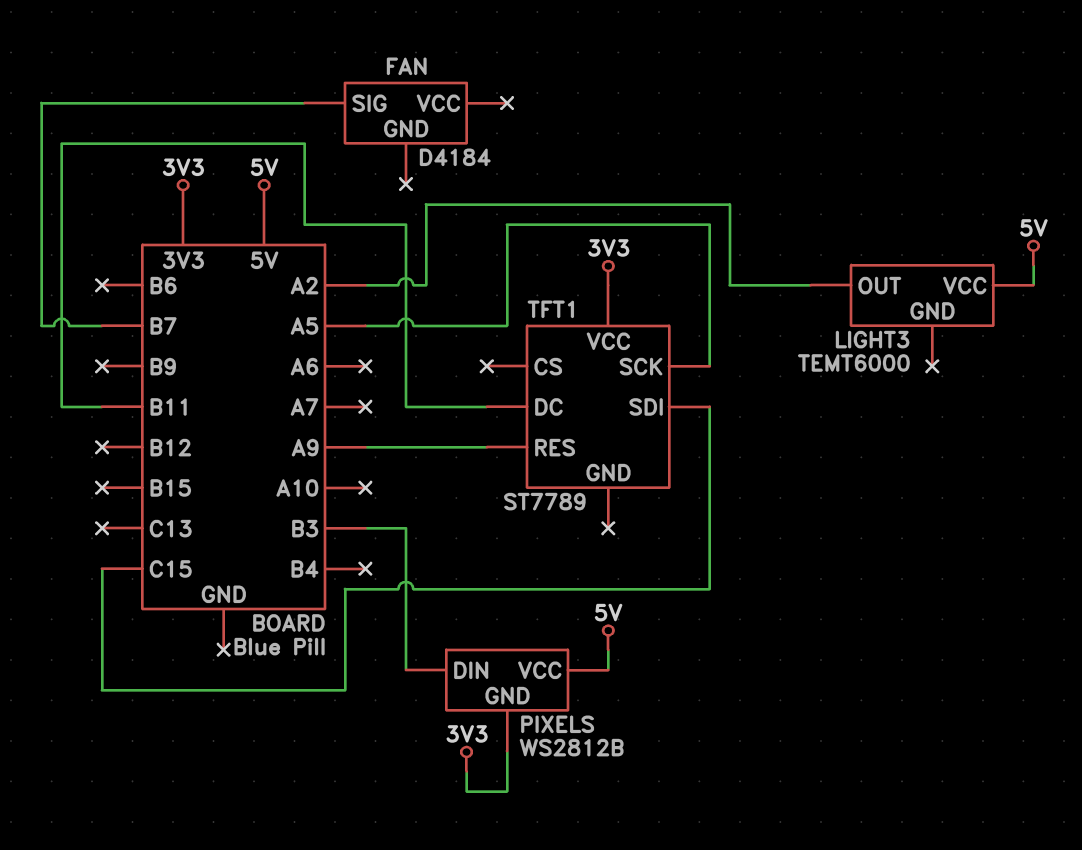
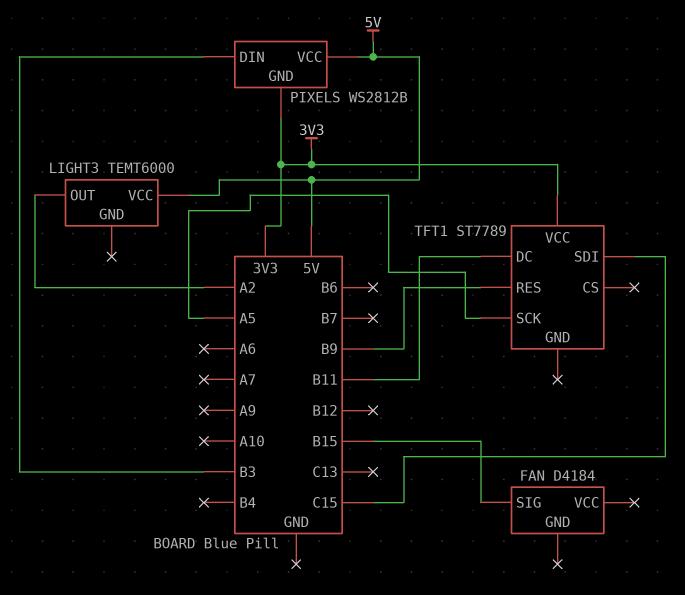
FAN pin SIG: B7 -> B15
TFT1 pin RES: A9 -> B9

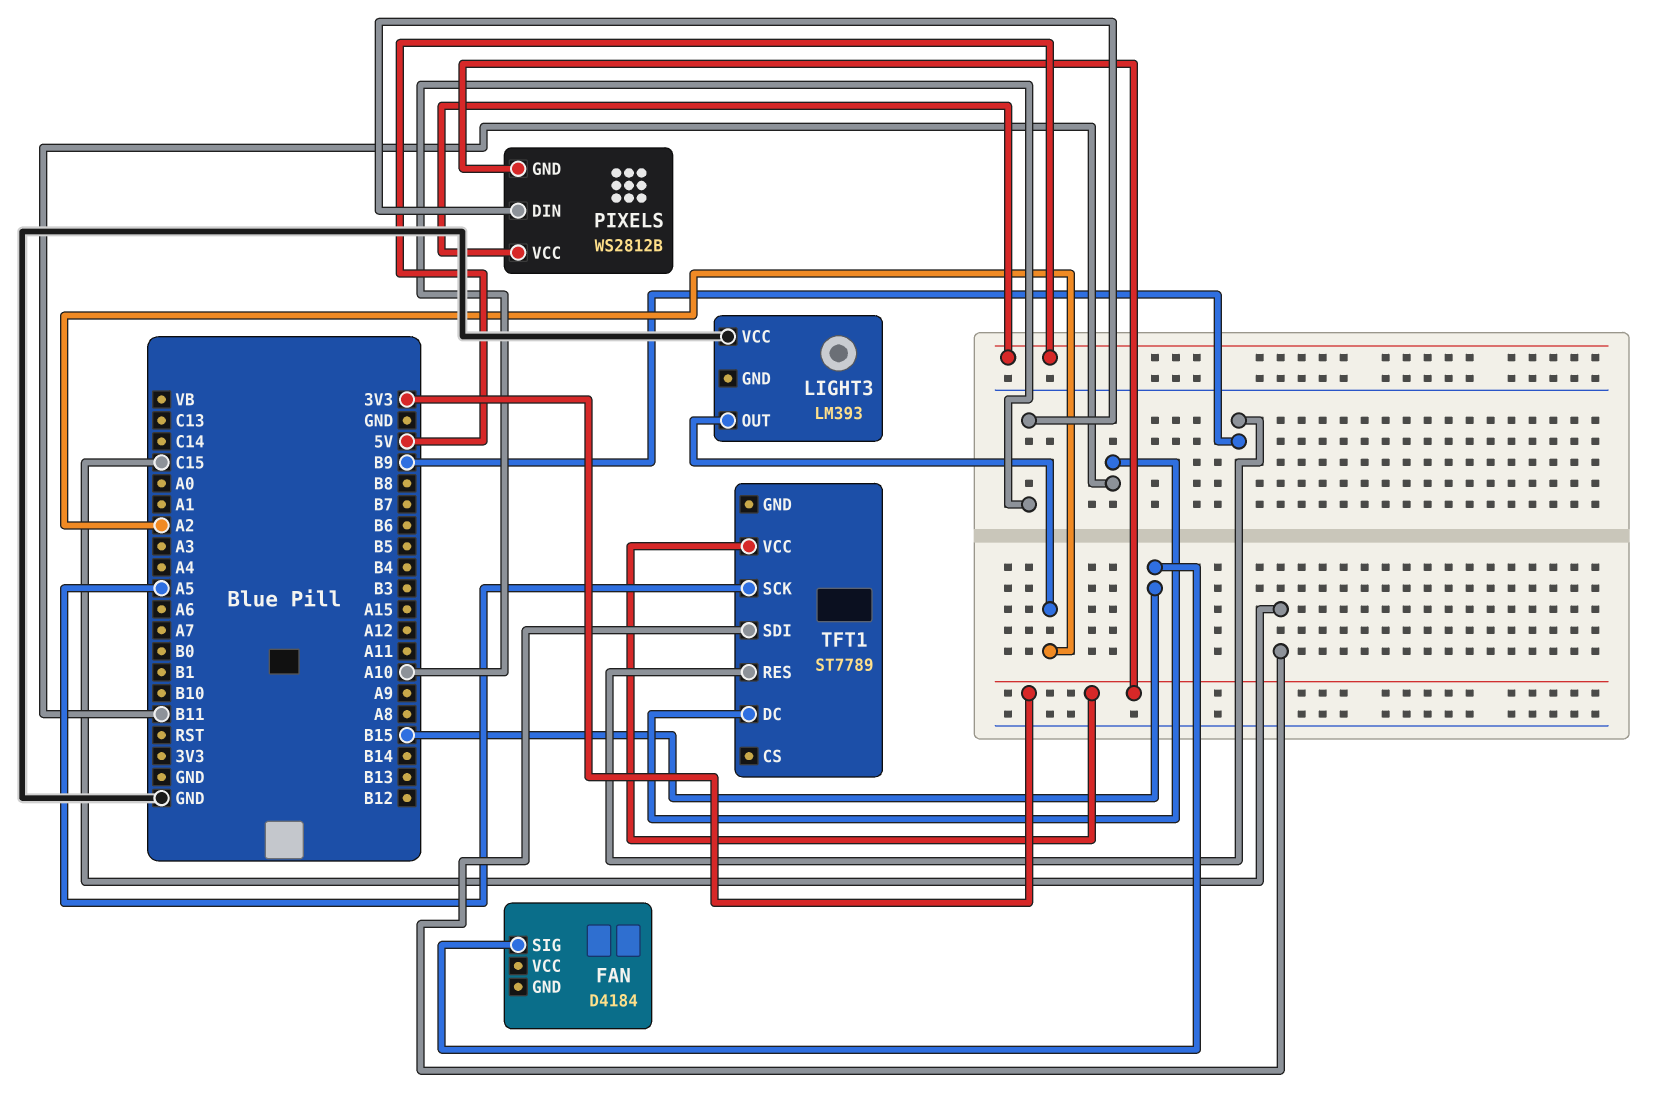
LIGHT3: TEMT6000 -> LM393
LIGHT3 pin VCC: 5V -> GND
PIXELS pin DIN: B3 -> A10

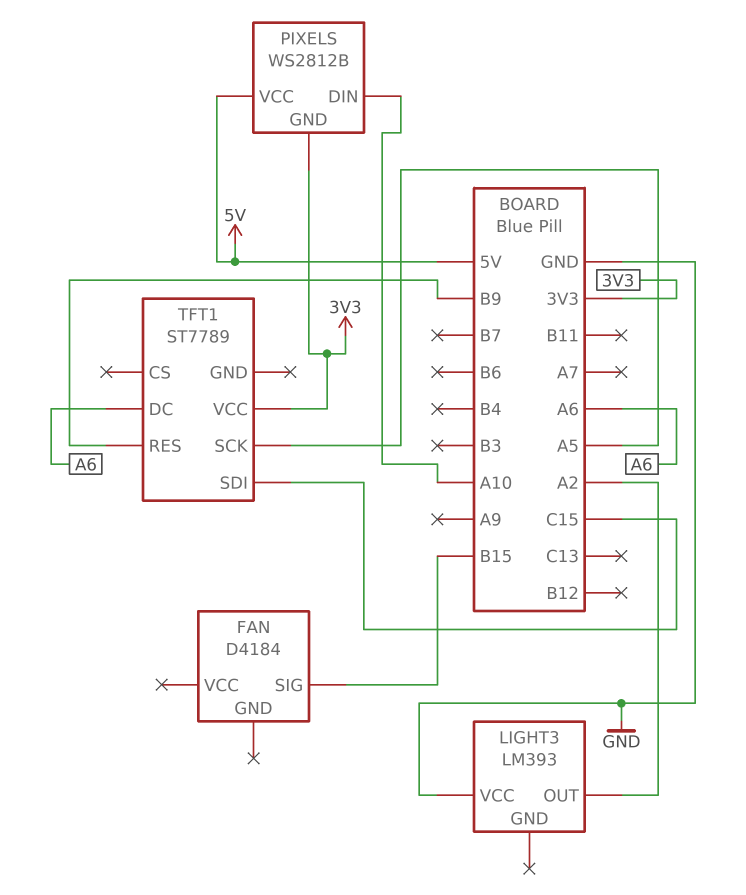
TFT1 pin DC: B11 -> A6

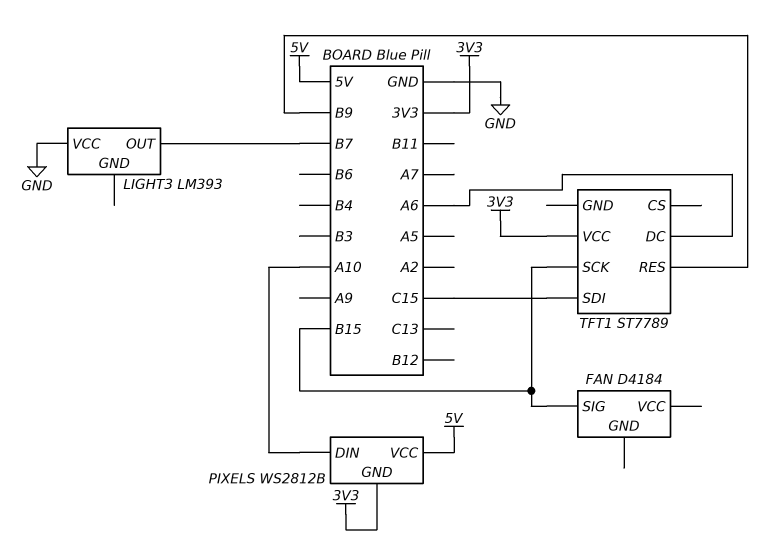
LIGHT3 pin OUT: A2 -> B7
TFT1 pin SCK: A5 -> B15

